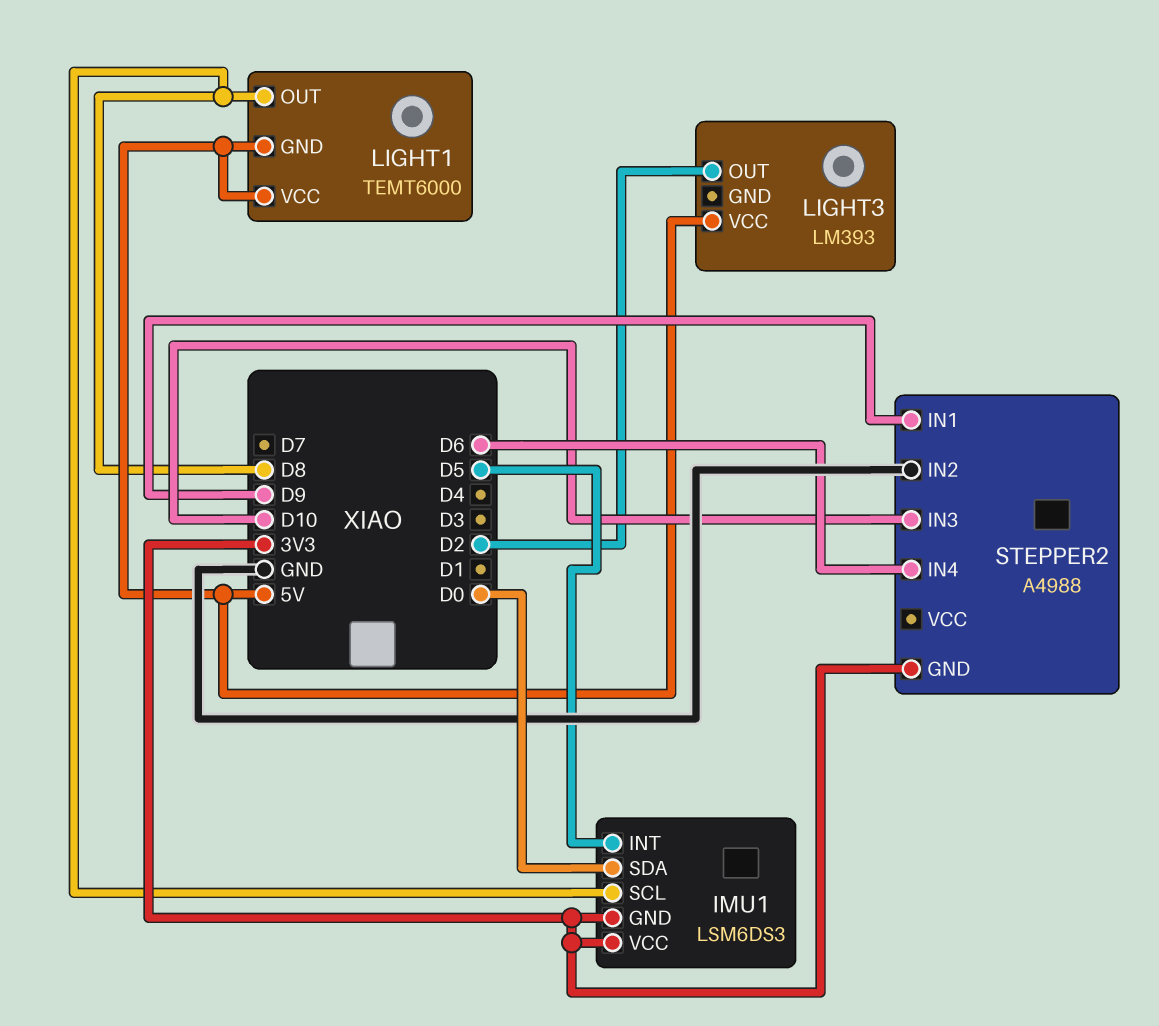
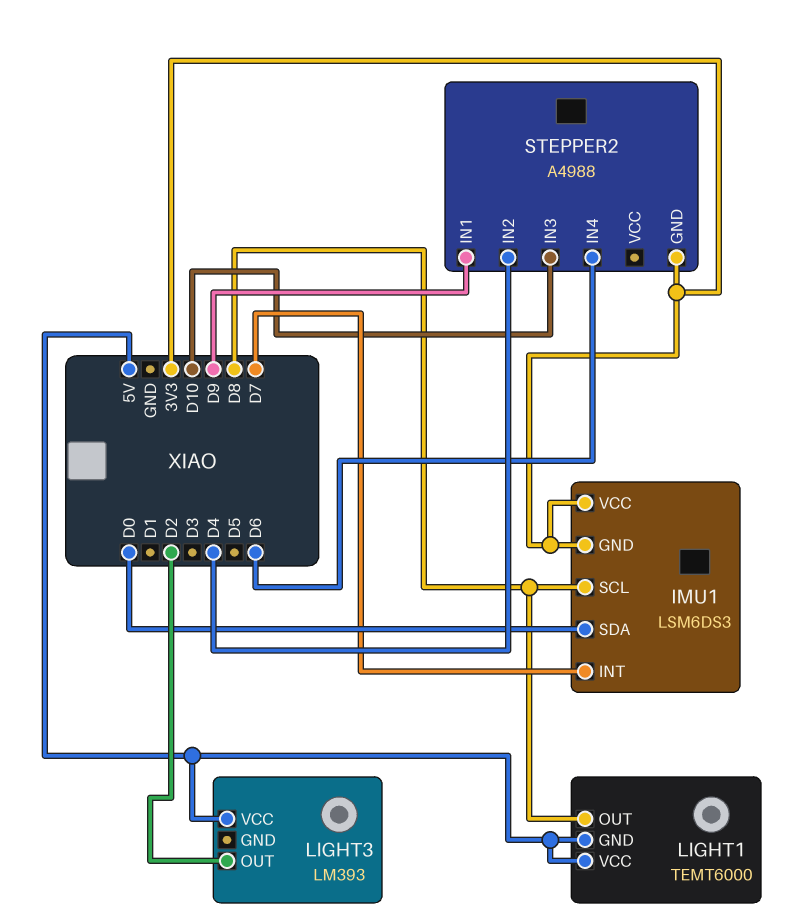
IMU1 pin INT: D5 -> D7
STEPPER2 pin IN2: GND -> D4

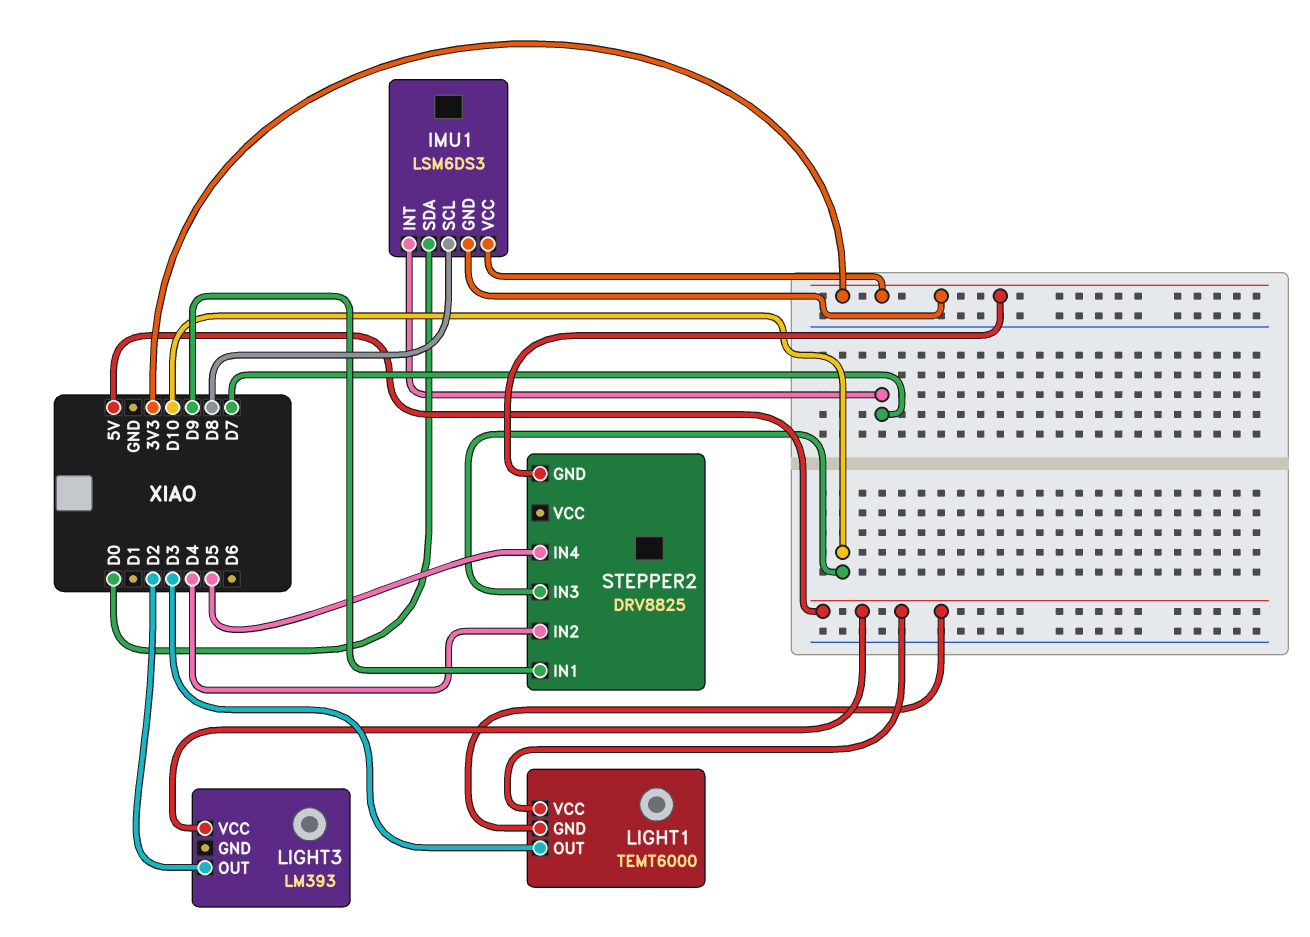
LIGHT1 pin OUT: D8 -> D3
STEPPER2: A4988 -> DRV8825
STEPPER2 pin IN4: D6 -> D5

